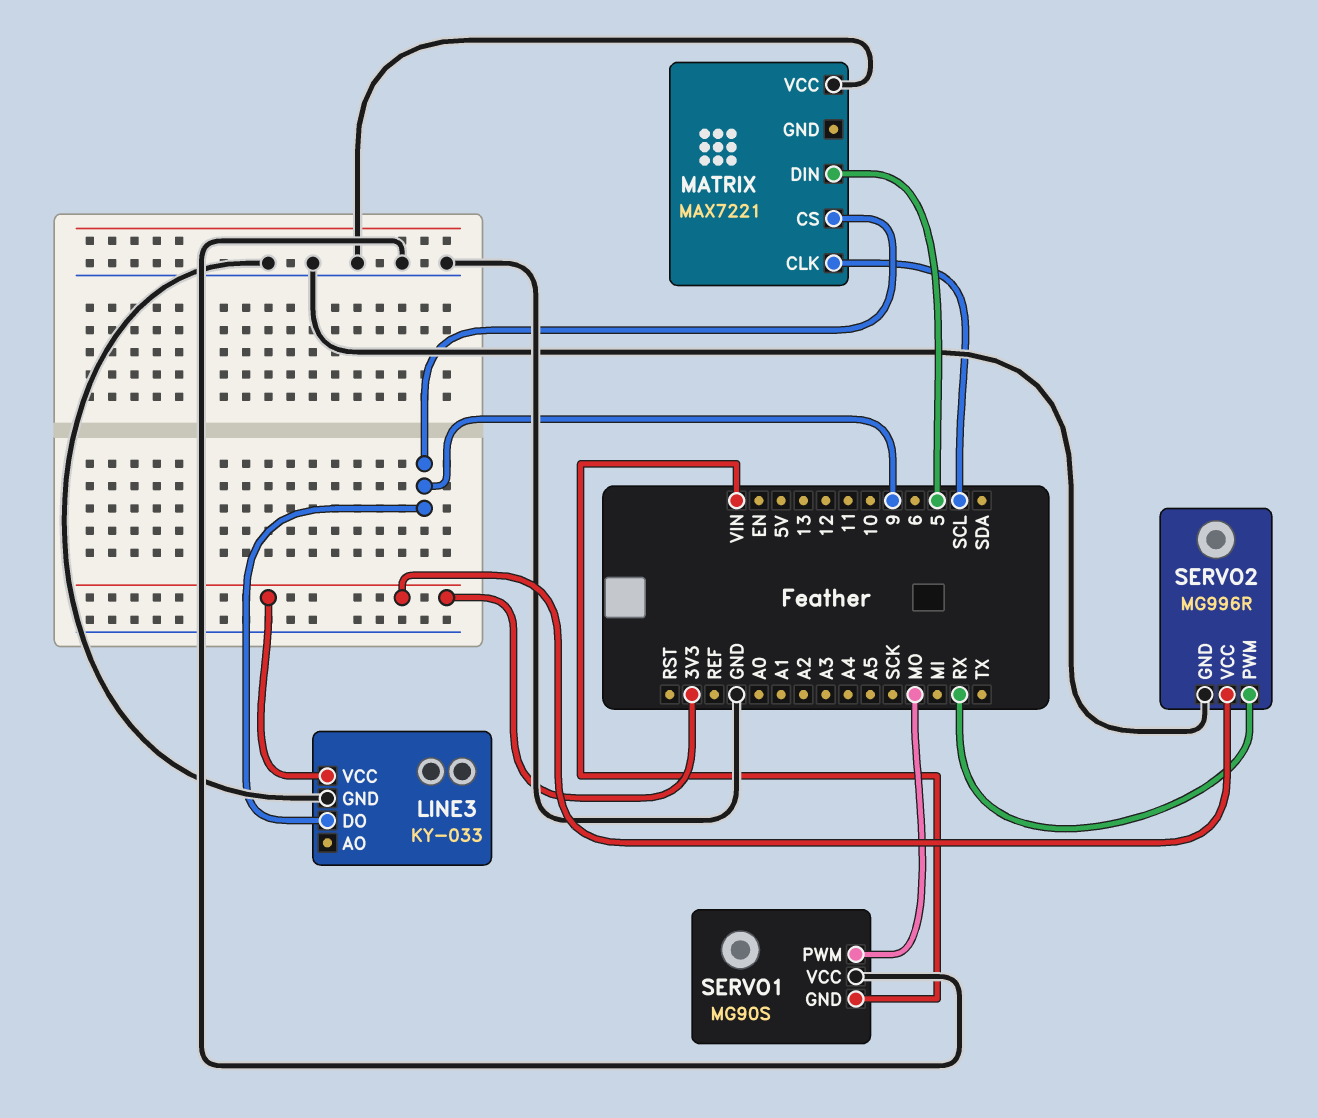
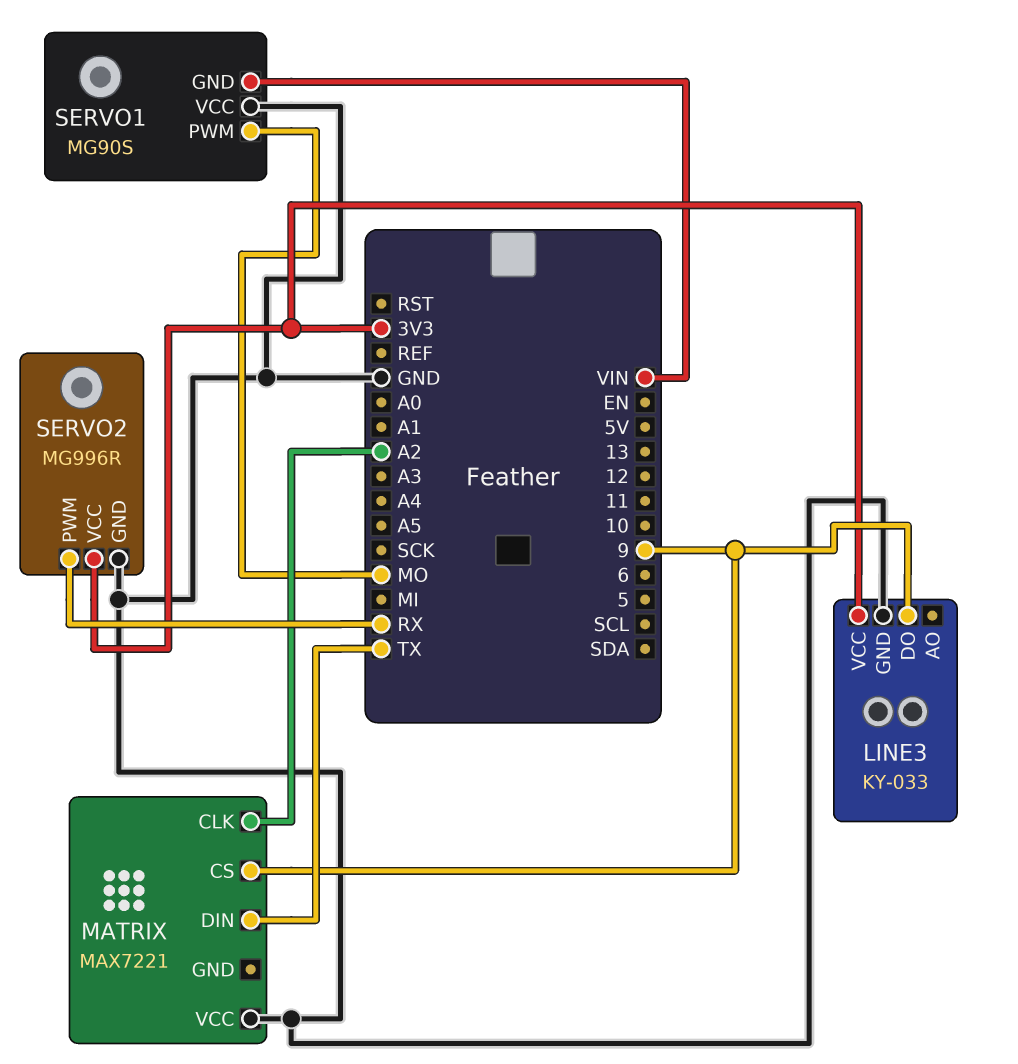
MATRIX pin CLK: SCL -> A2
MATRIX pin DIN: 5 -> TX

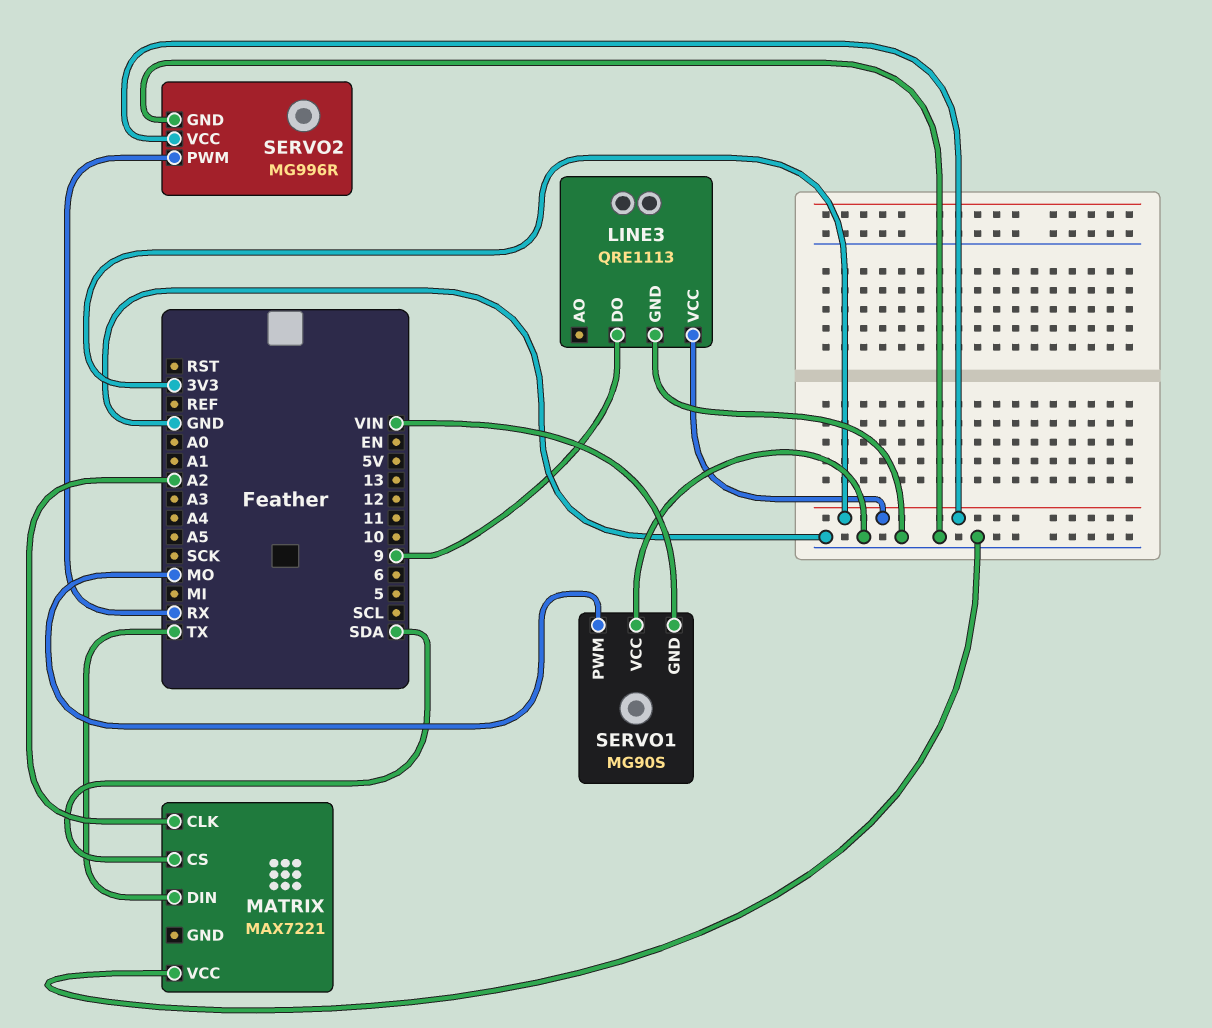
LINE3: KY-033 -> QRE1113
MATRIX pin CS: 9 -> SDA

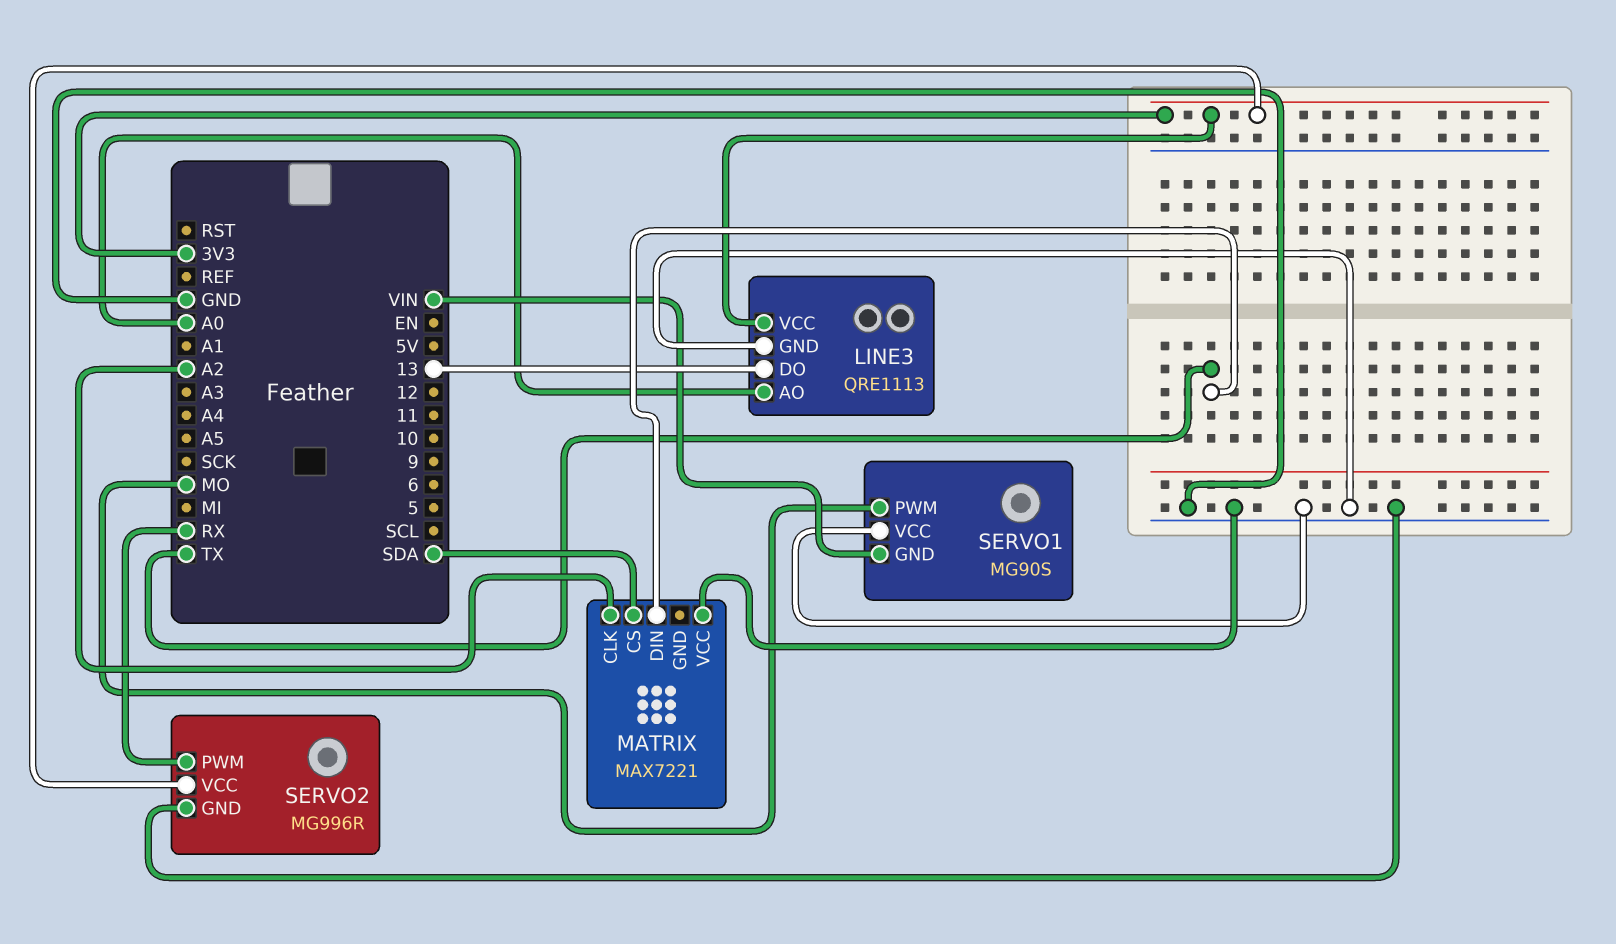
LINE3 pin AO: none -> A0
LINE3 pin DO: 9 -> 13

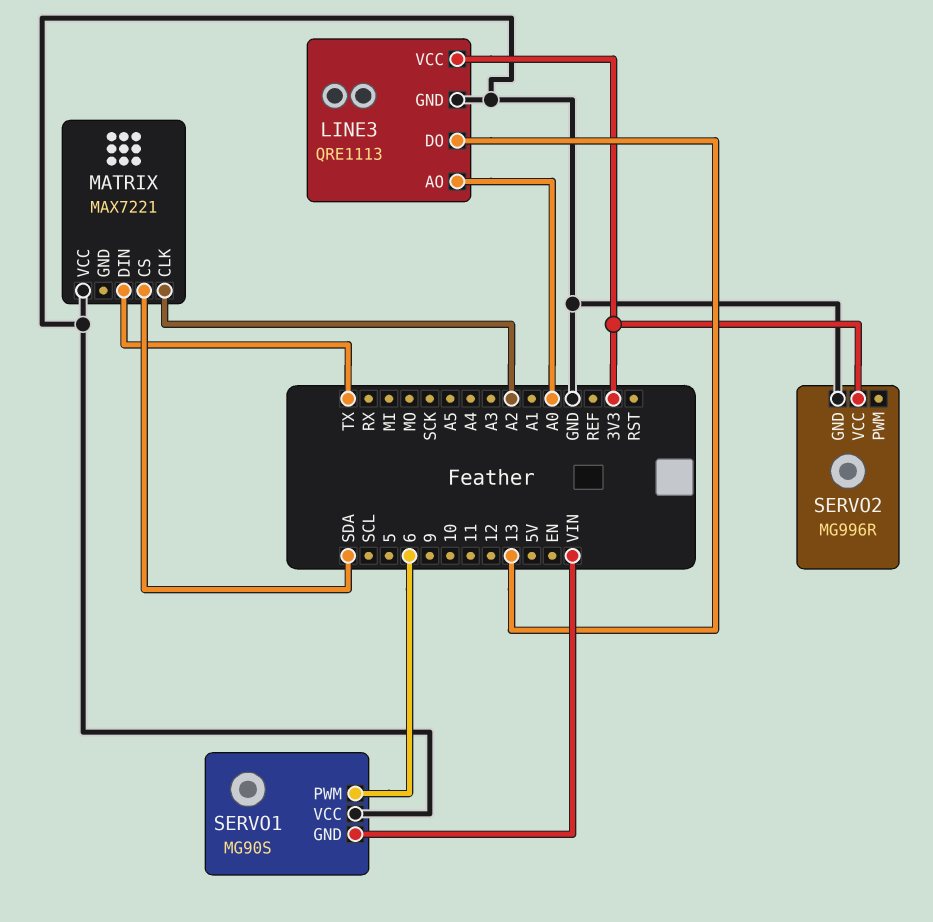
SERVO1 pin PWM: MO -> 6
SERVO2 pin PWM: RX -> none

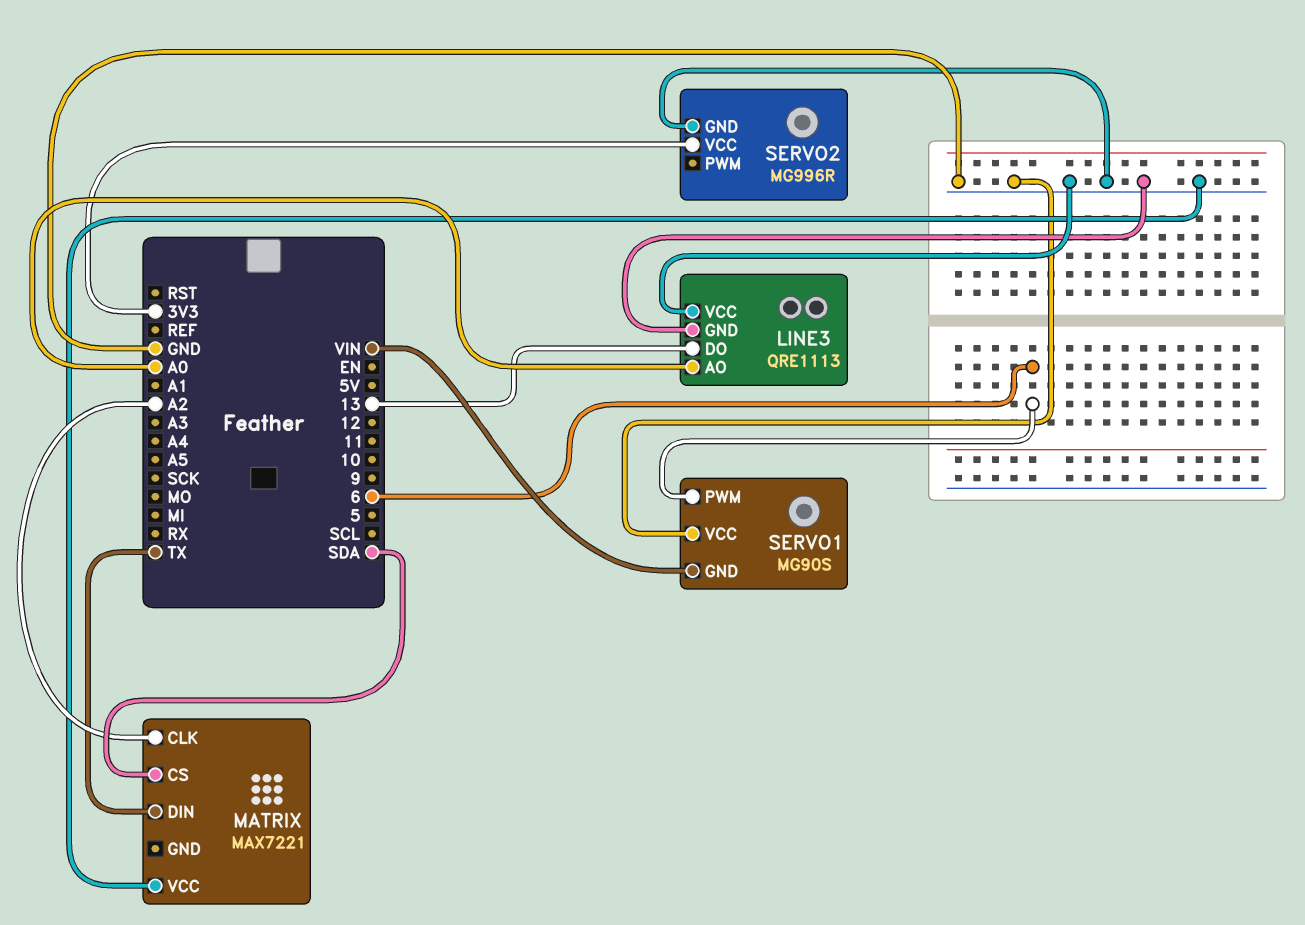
LINE3 pin VCC: 3V3 -> GND

